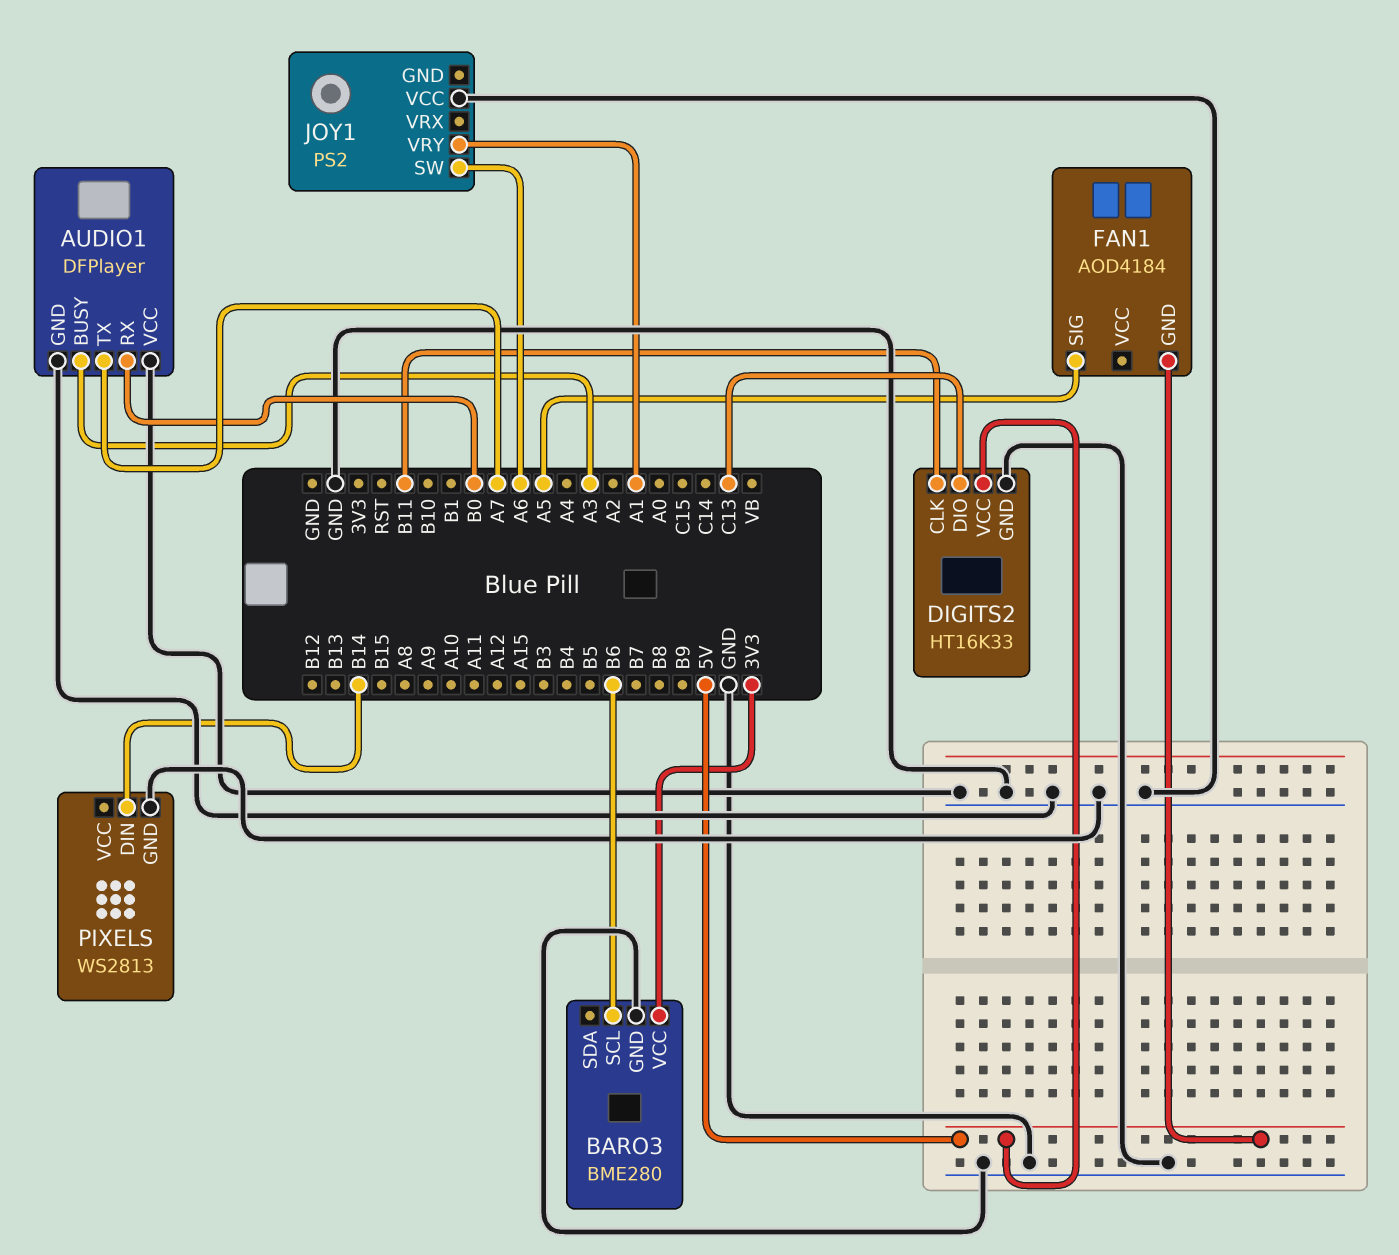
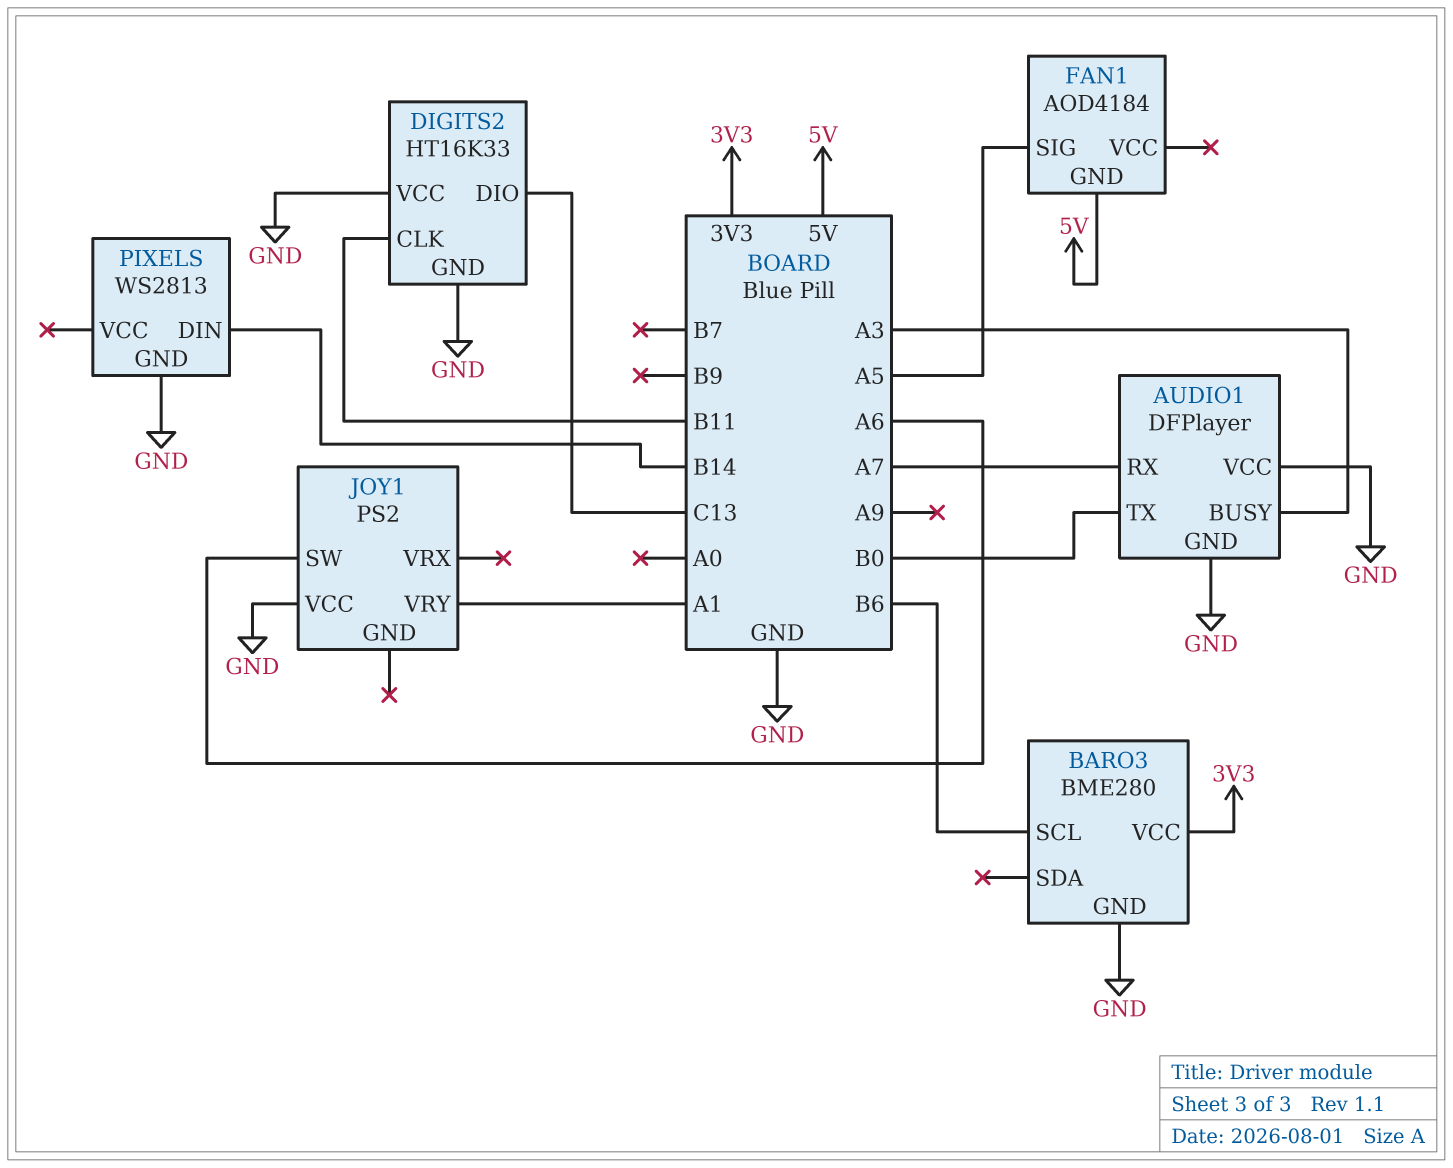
AUDIO1 pin RX: B0 -> A7
AUDIO1 pin TX: A7 -> B0
DIGITS2 pin VCC: 5V -> GND

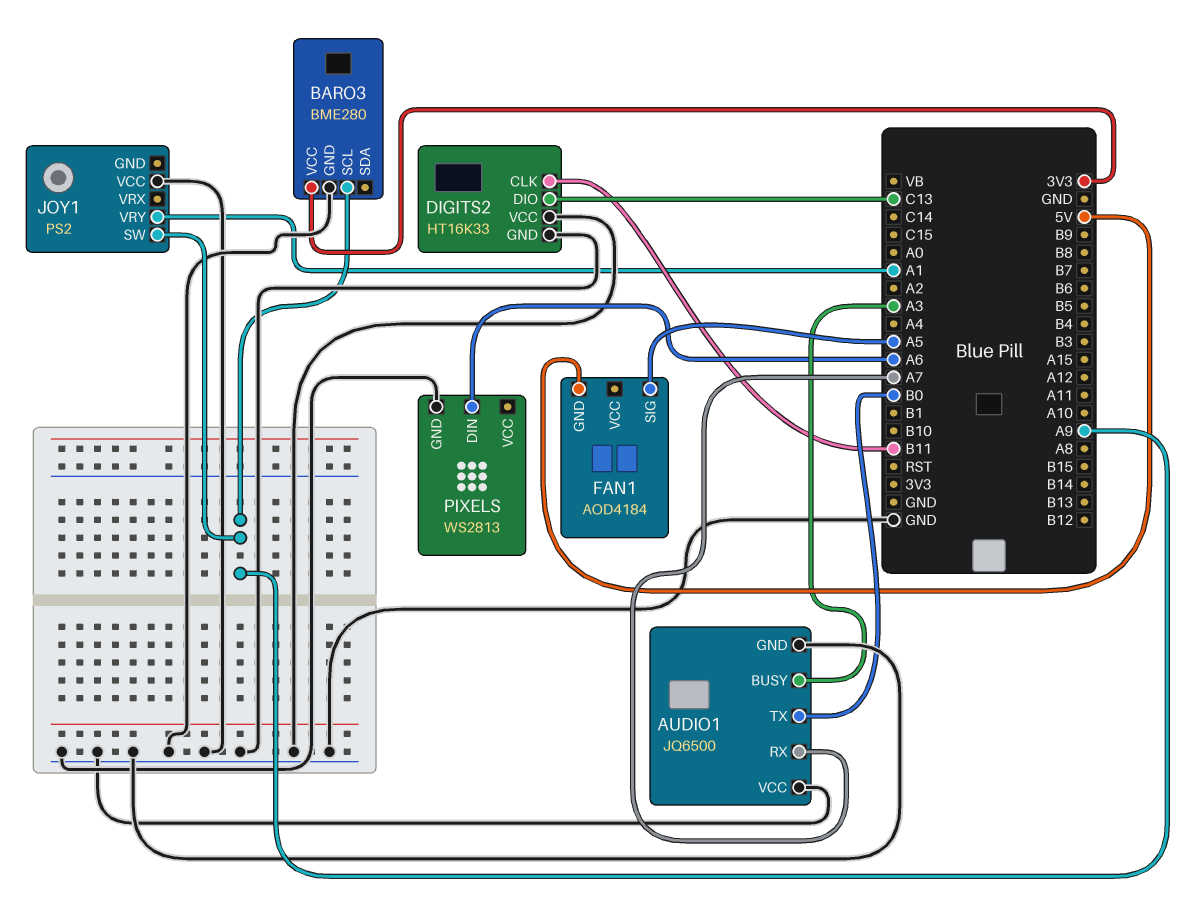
AUDIO1: DFPlayer -> JQ6500
BARO3 pin SCL: B6 -> A9
JOY1 pin SW: A6 -> A9
PIXELS pin DIN: B14 -> A6

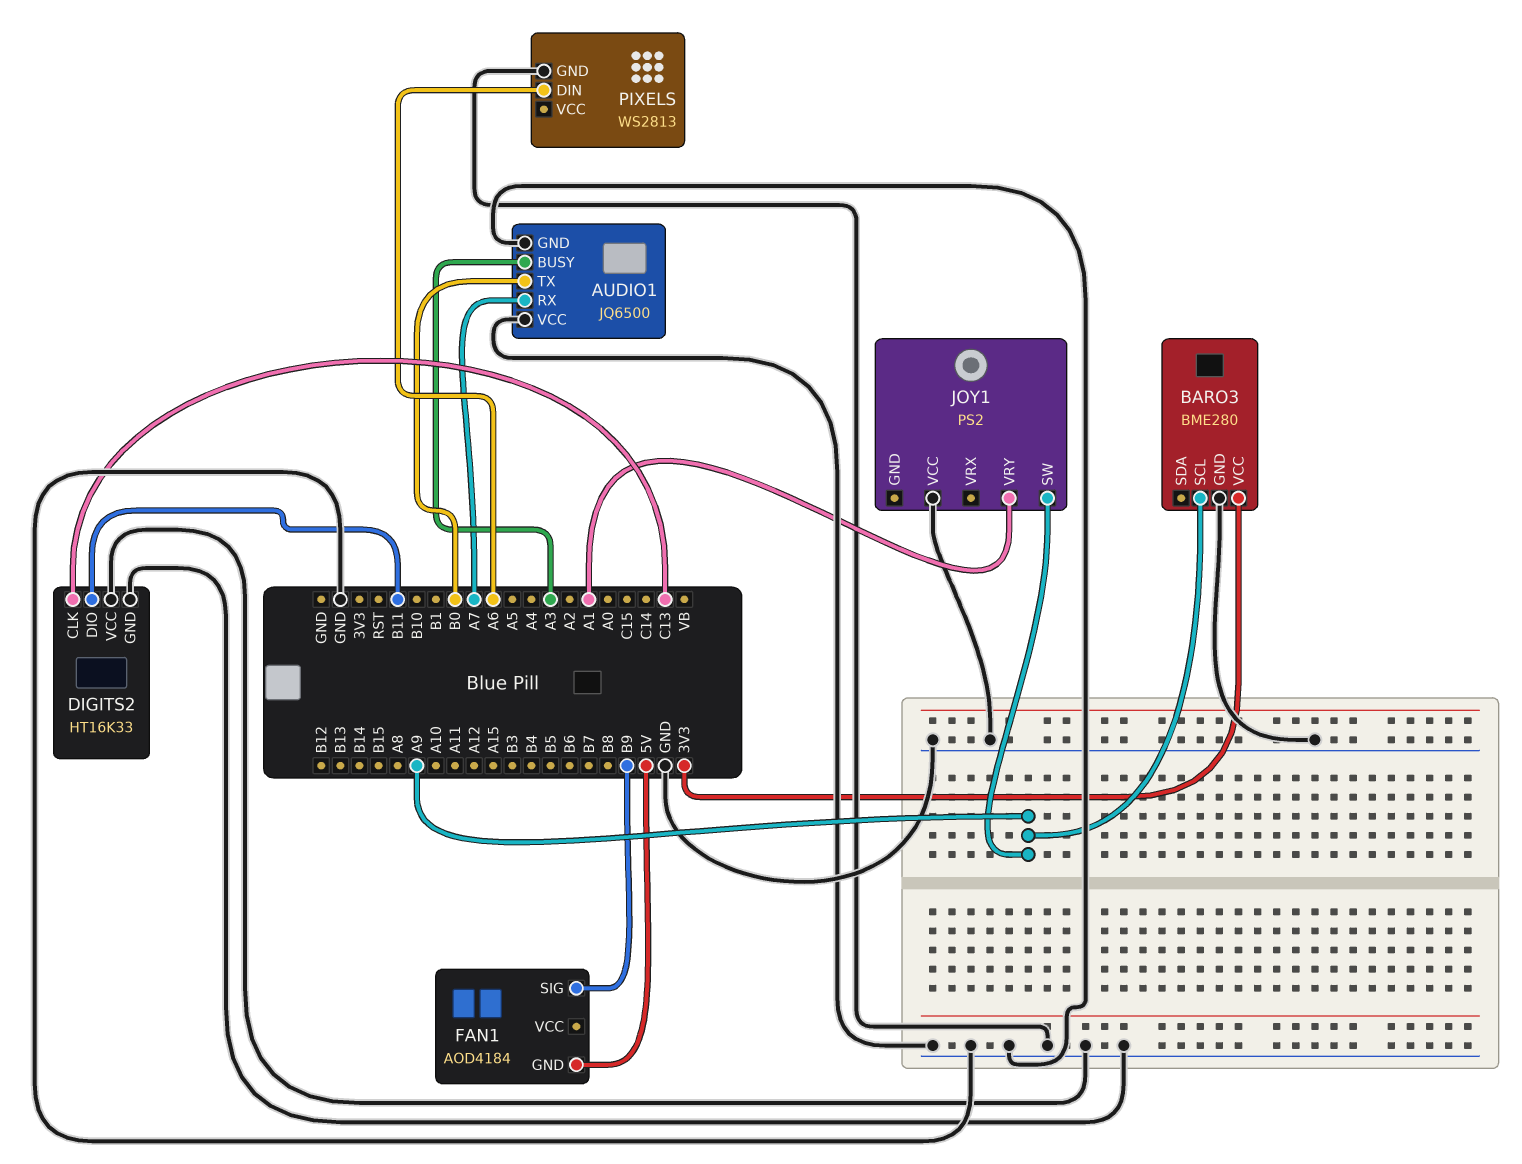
DIGITS2 pin CLK: B11 -> C13
DIGITS2 pin DIO: C13 -> B11
FAN1 pin SIG: A5 -> B9

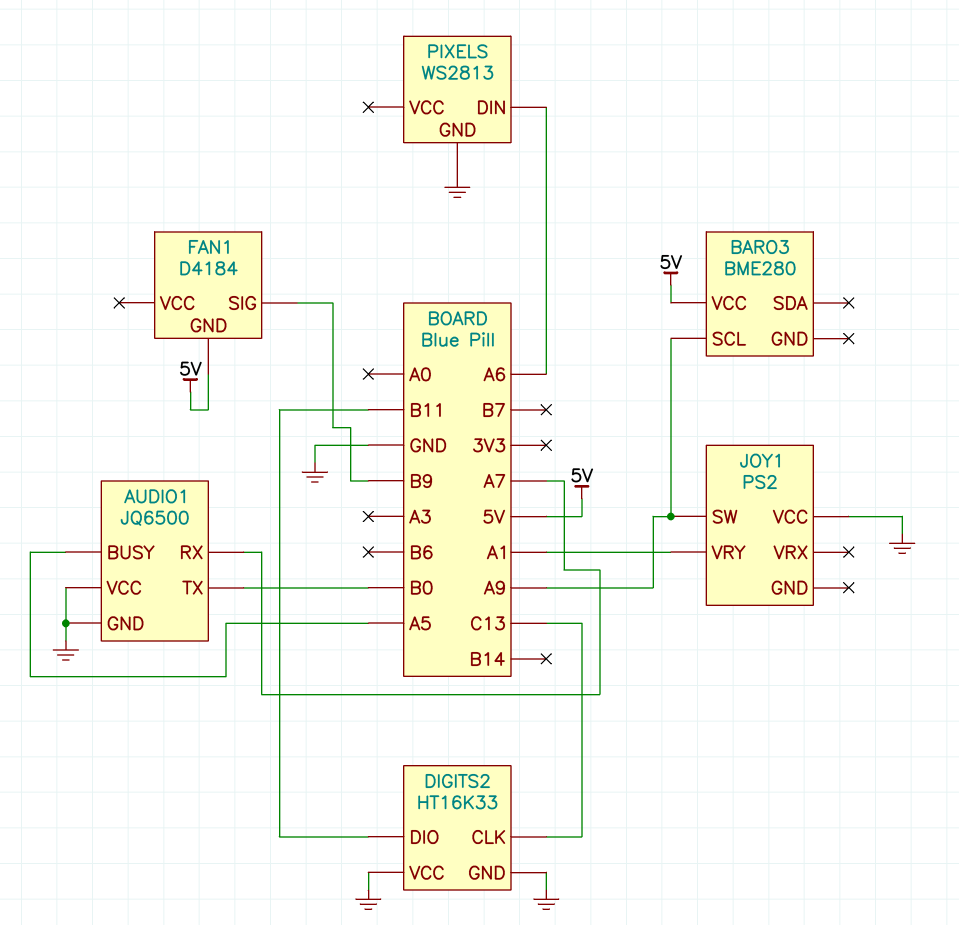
AUDIO1 pin BUSY: A3 -> A5
BARO3 pin GND: GND -> none
BARO3 pin VCC: 3V3 -> 5V
FAN1: AOD4184 -> D4184

